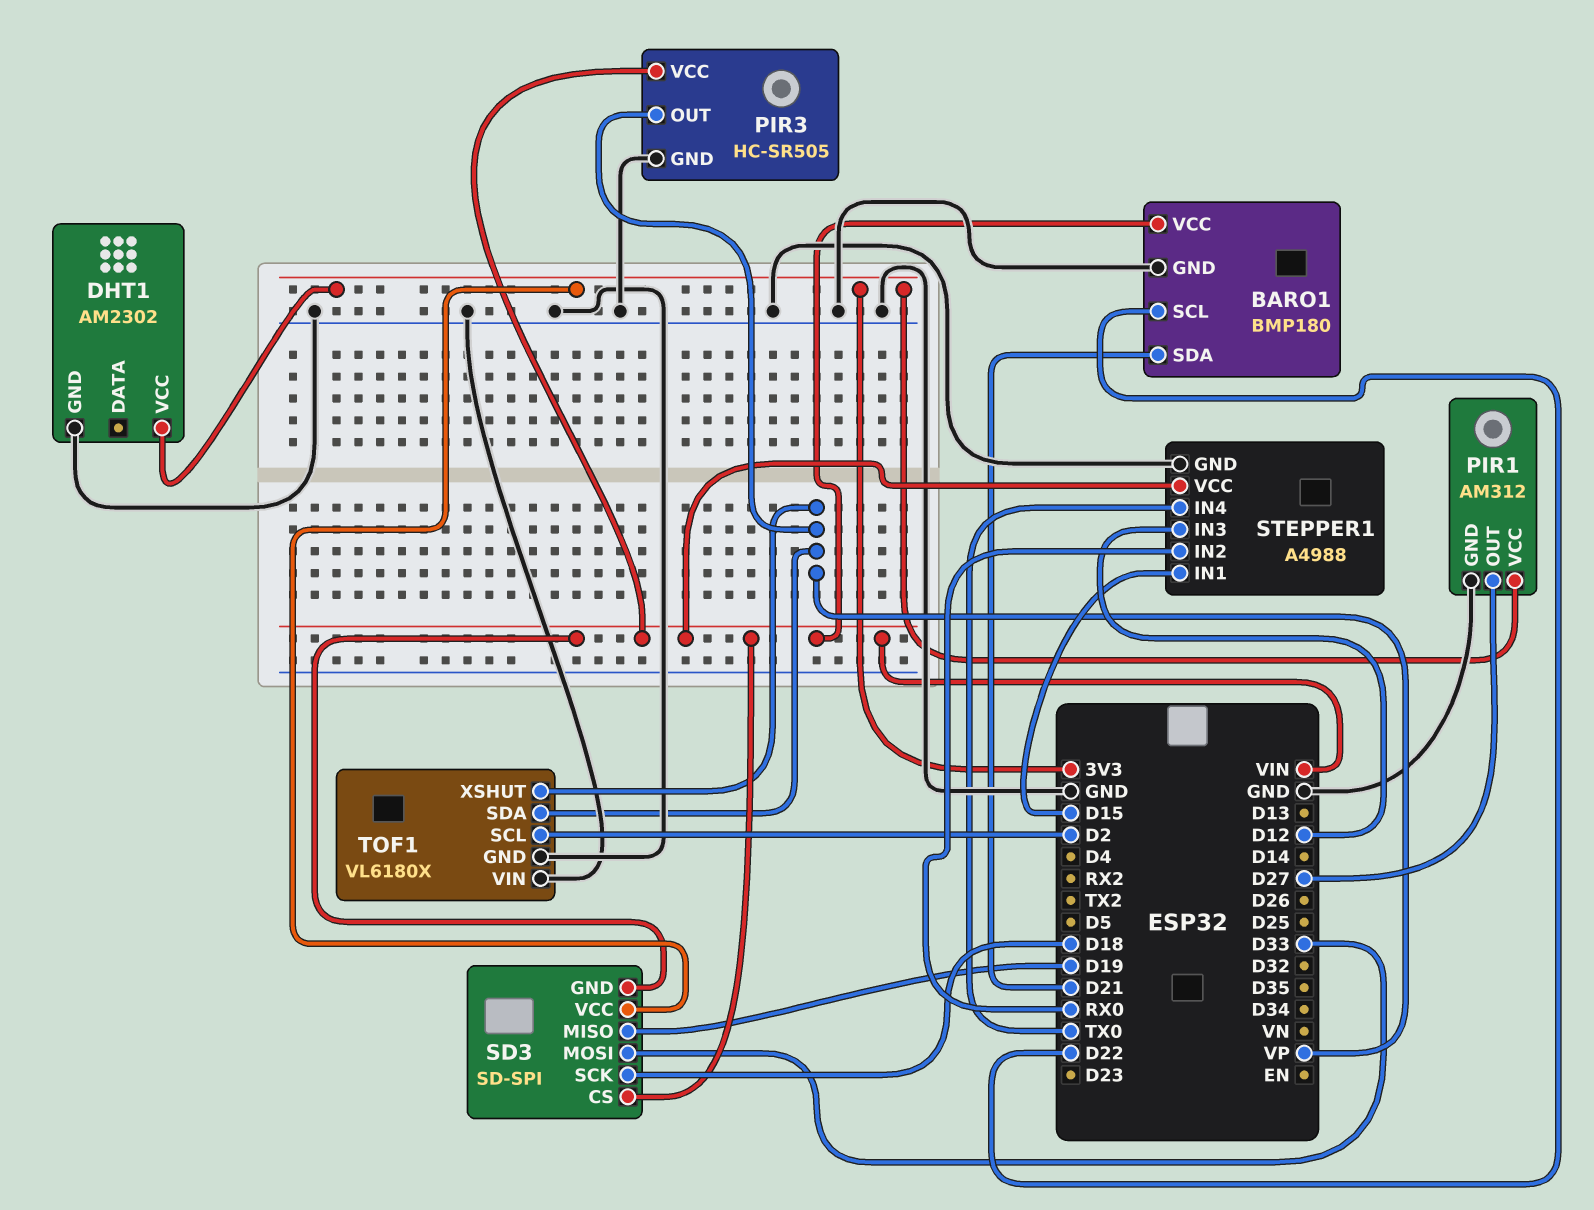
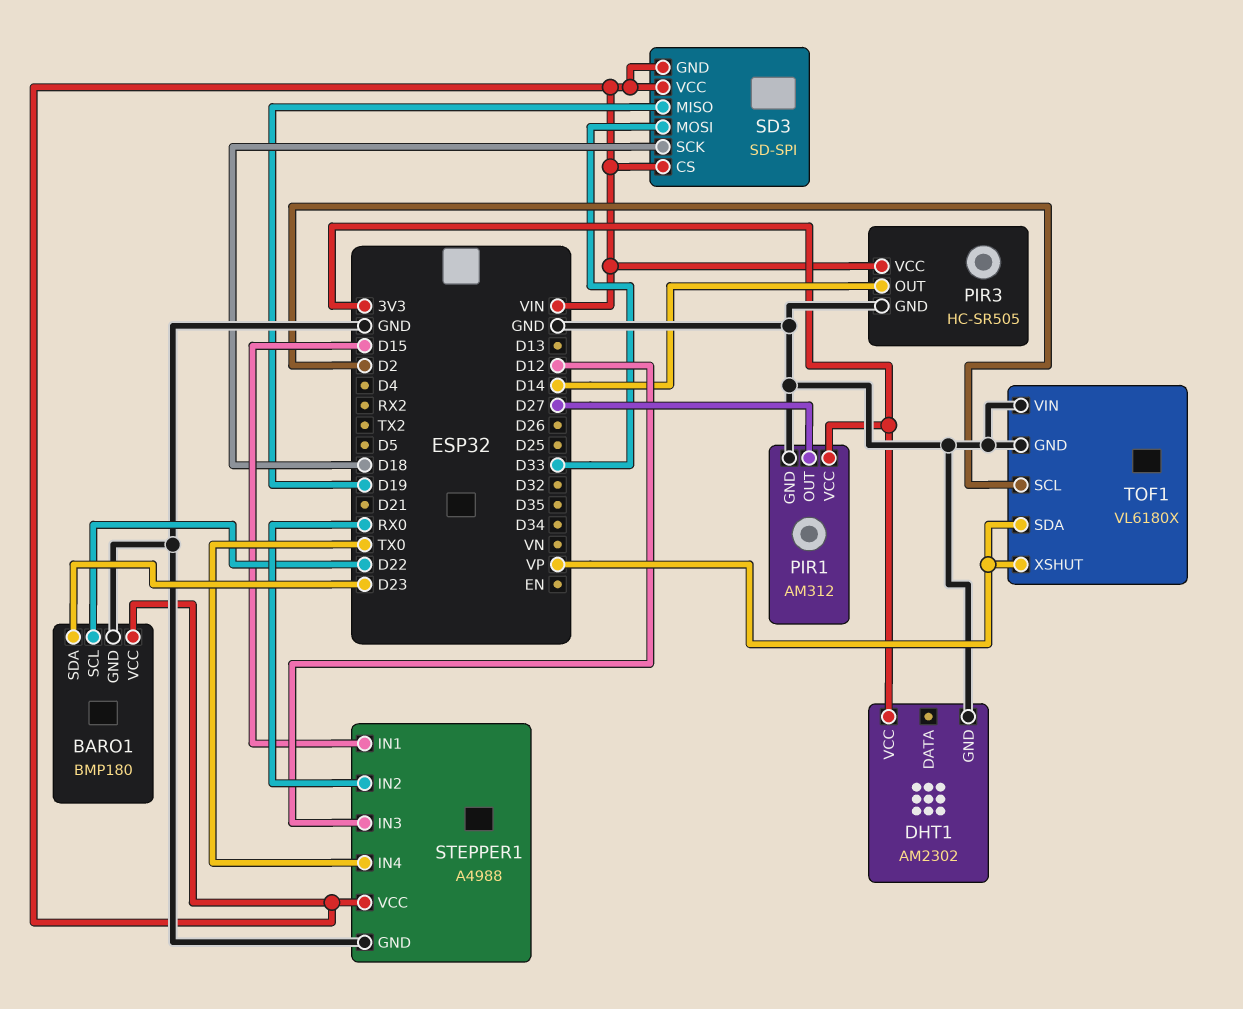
BARO1 pin SDA: D21 -> D23
PIR3 pin OUT: VP -> D14
SD3 pin VCC: 3V3 -> VIN

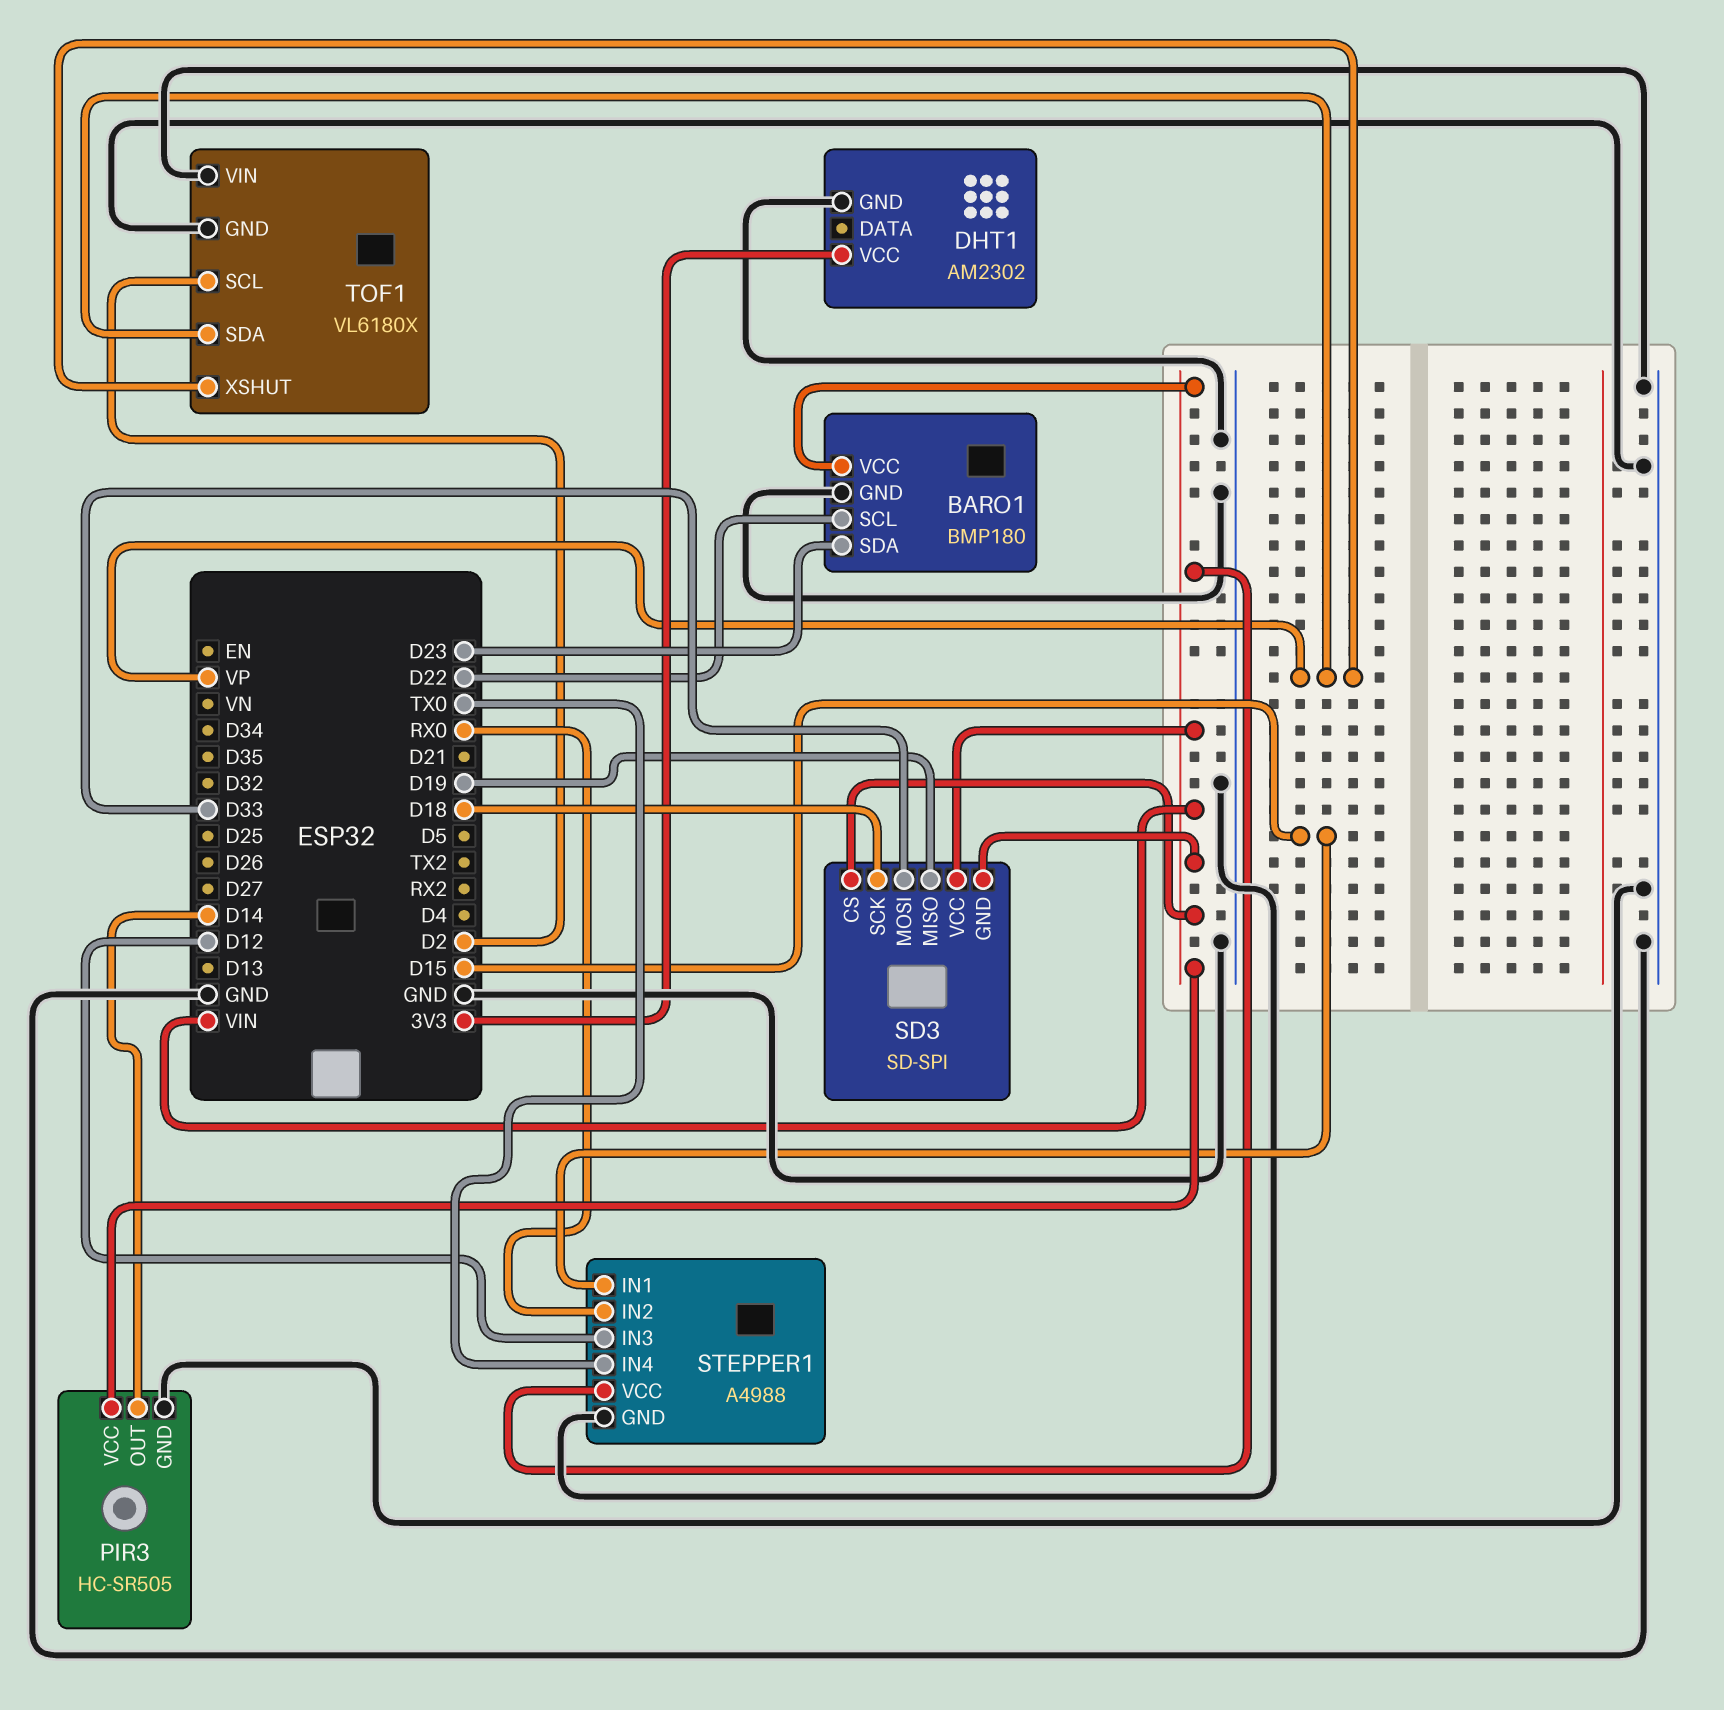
PIR1: AM312 -> none
PIR1 pin GND: GND -> none
PIR1 pin OUT: D27 -> none
PIR1 pin VCC: 3V3 -> none

